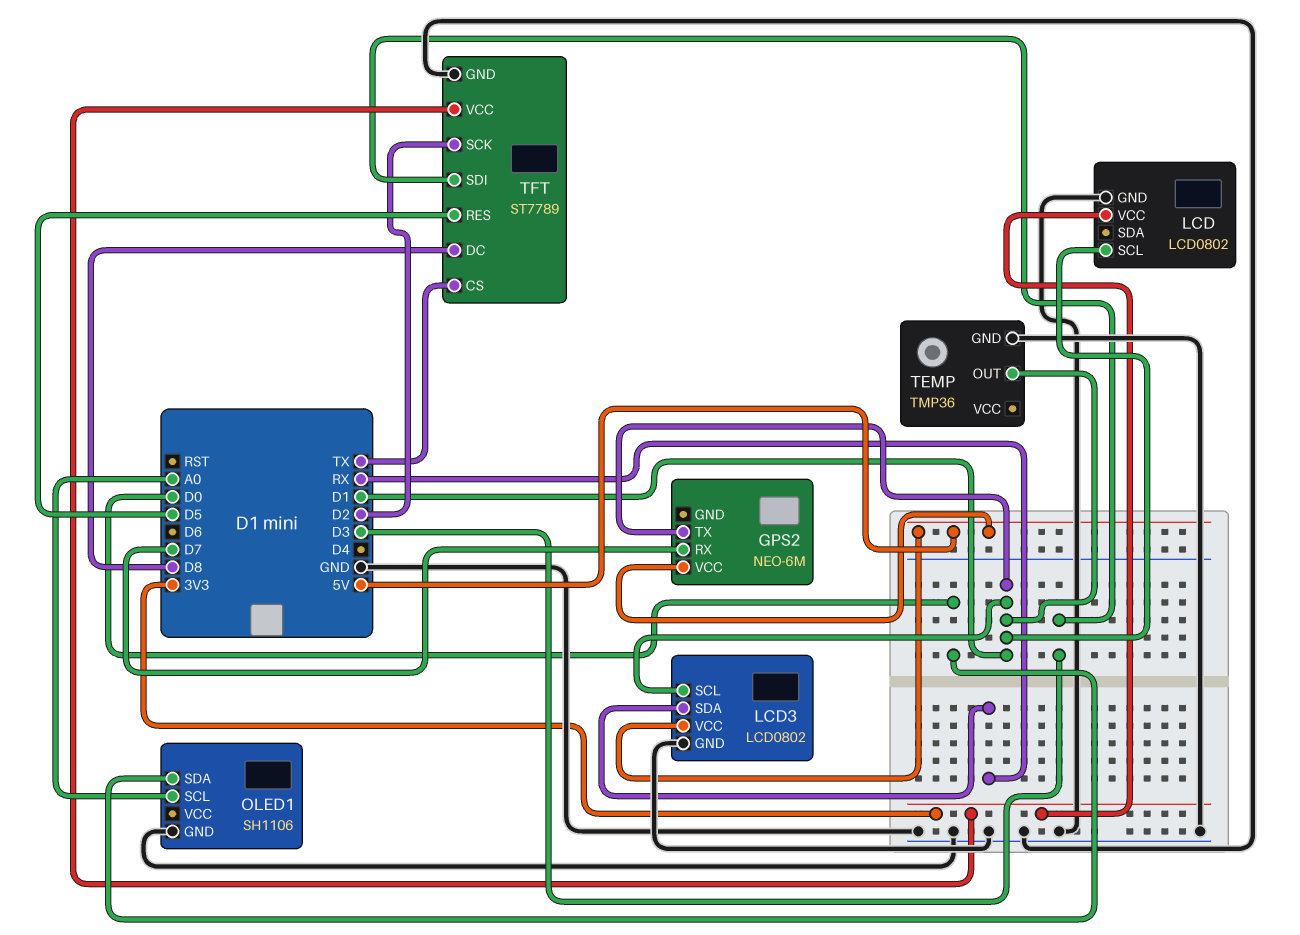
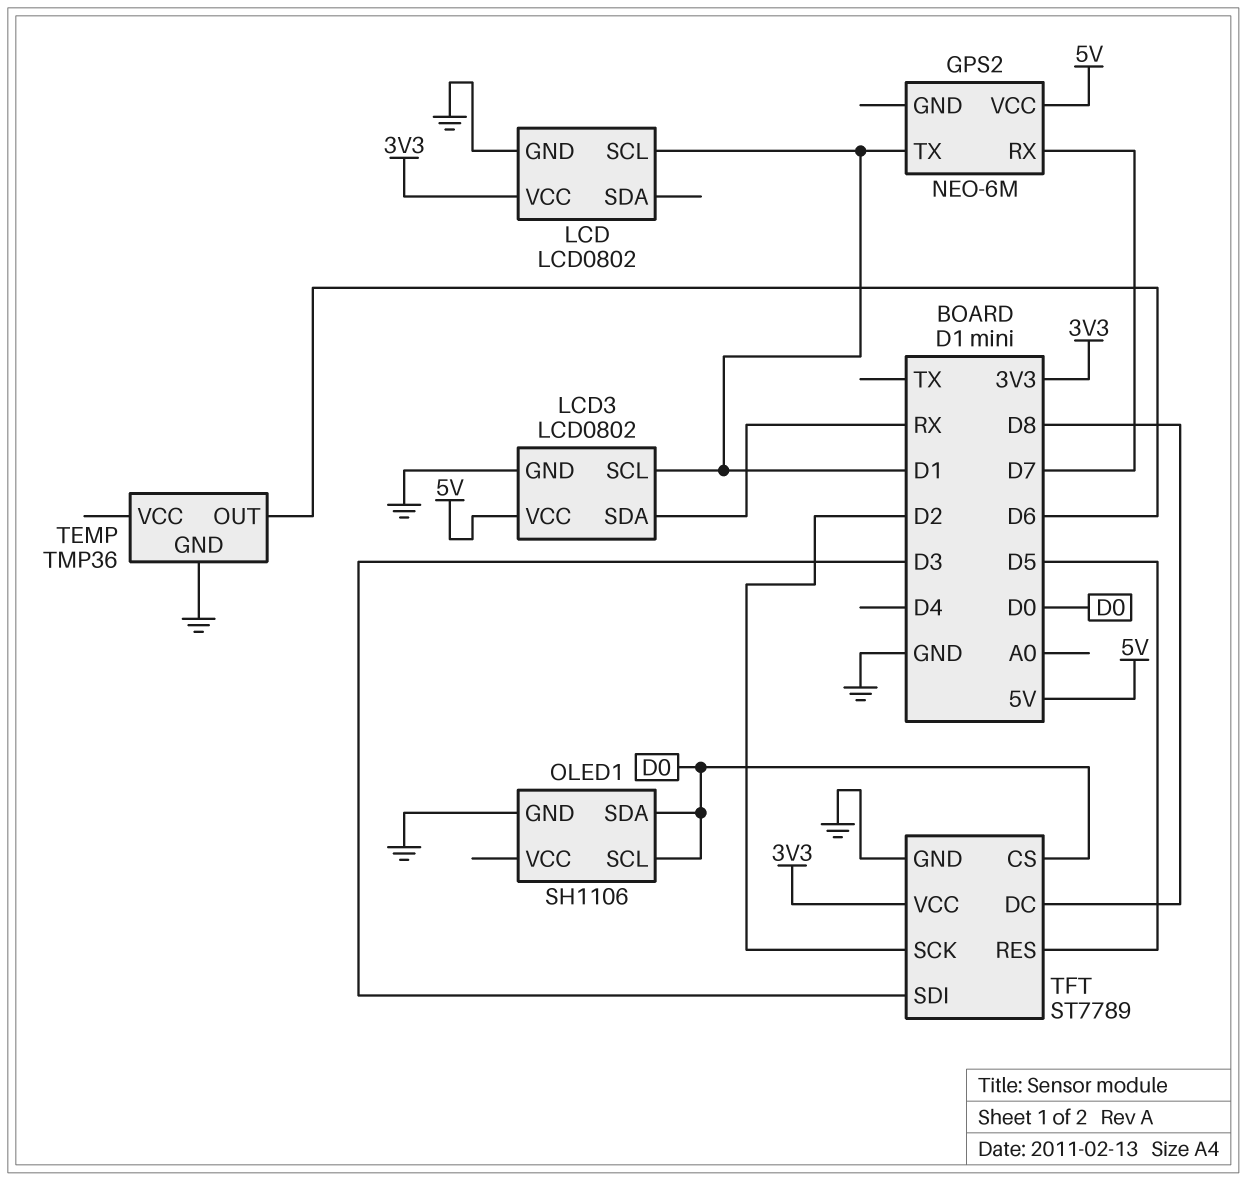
OLED1 pin SCL: A0 -> D0
TEMP pin OUT: D1 -> D6
TFT pin CS: TX -> D0

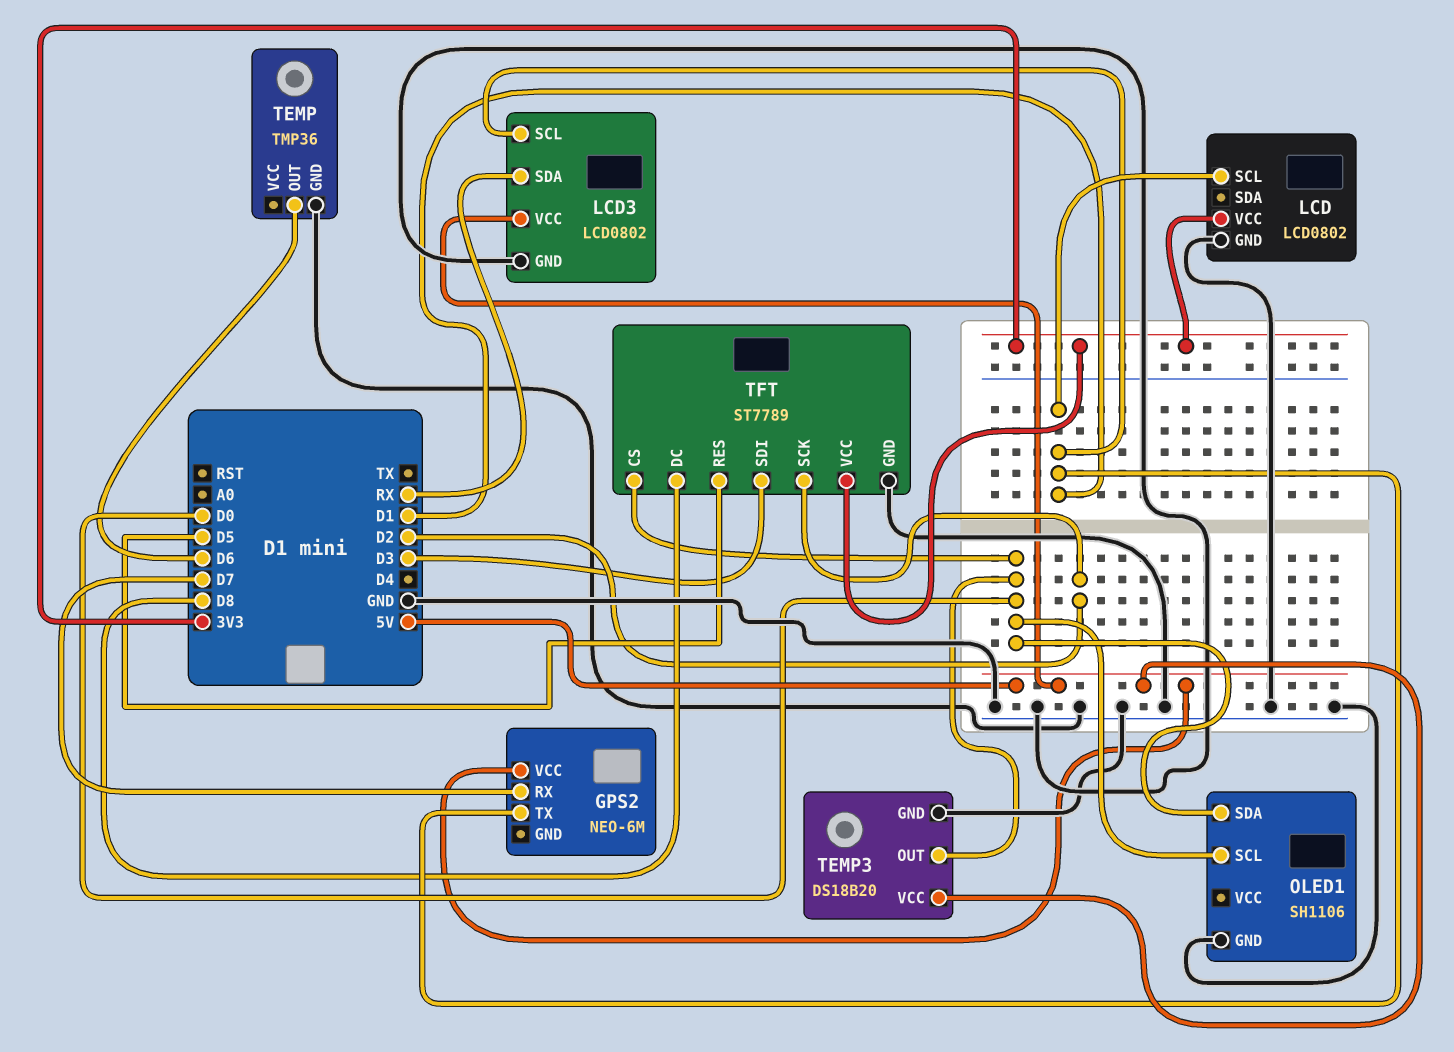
TEMP3: none -> DS18B20
TEMP3 pin GND: none -> GND
TEMP3 pin OUT: none -> D0
TEMP3 pin VCC: none -> 5V

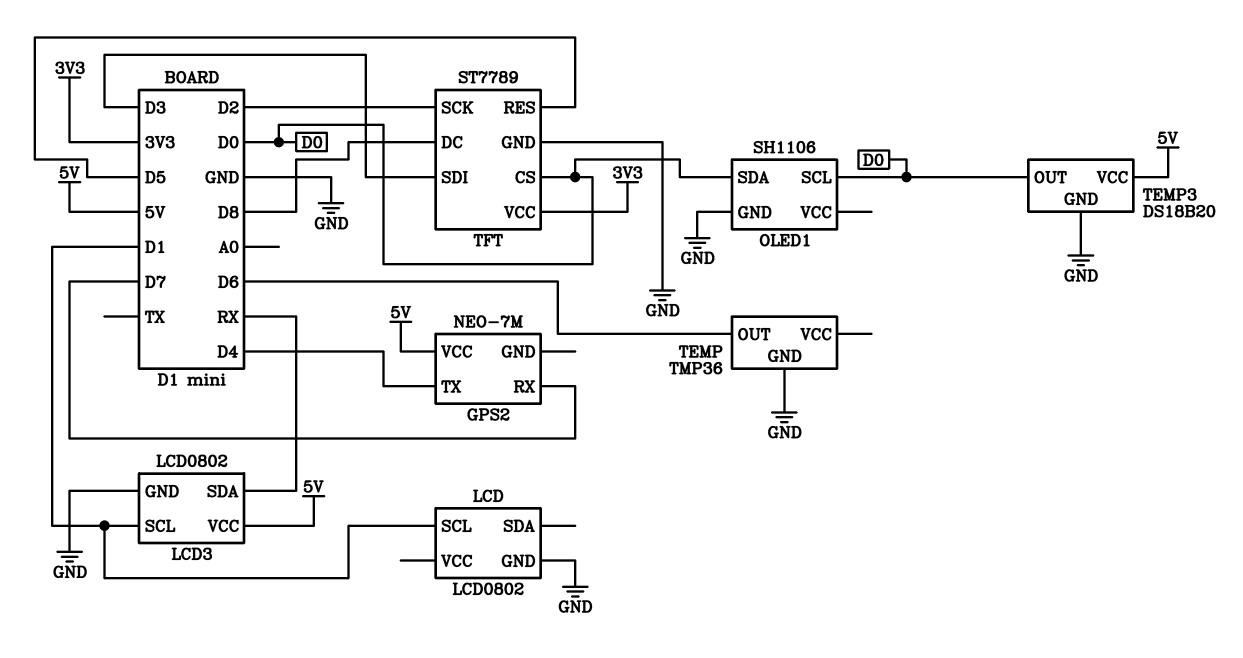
GPS2: NEO-6M -> NEO-7M
GPS2 pin TX: D1 -> D4
LCD pin VCC: 3V3 -> none

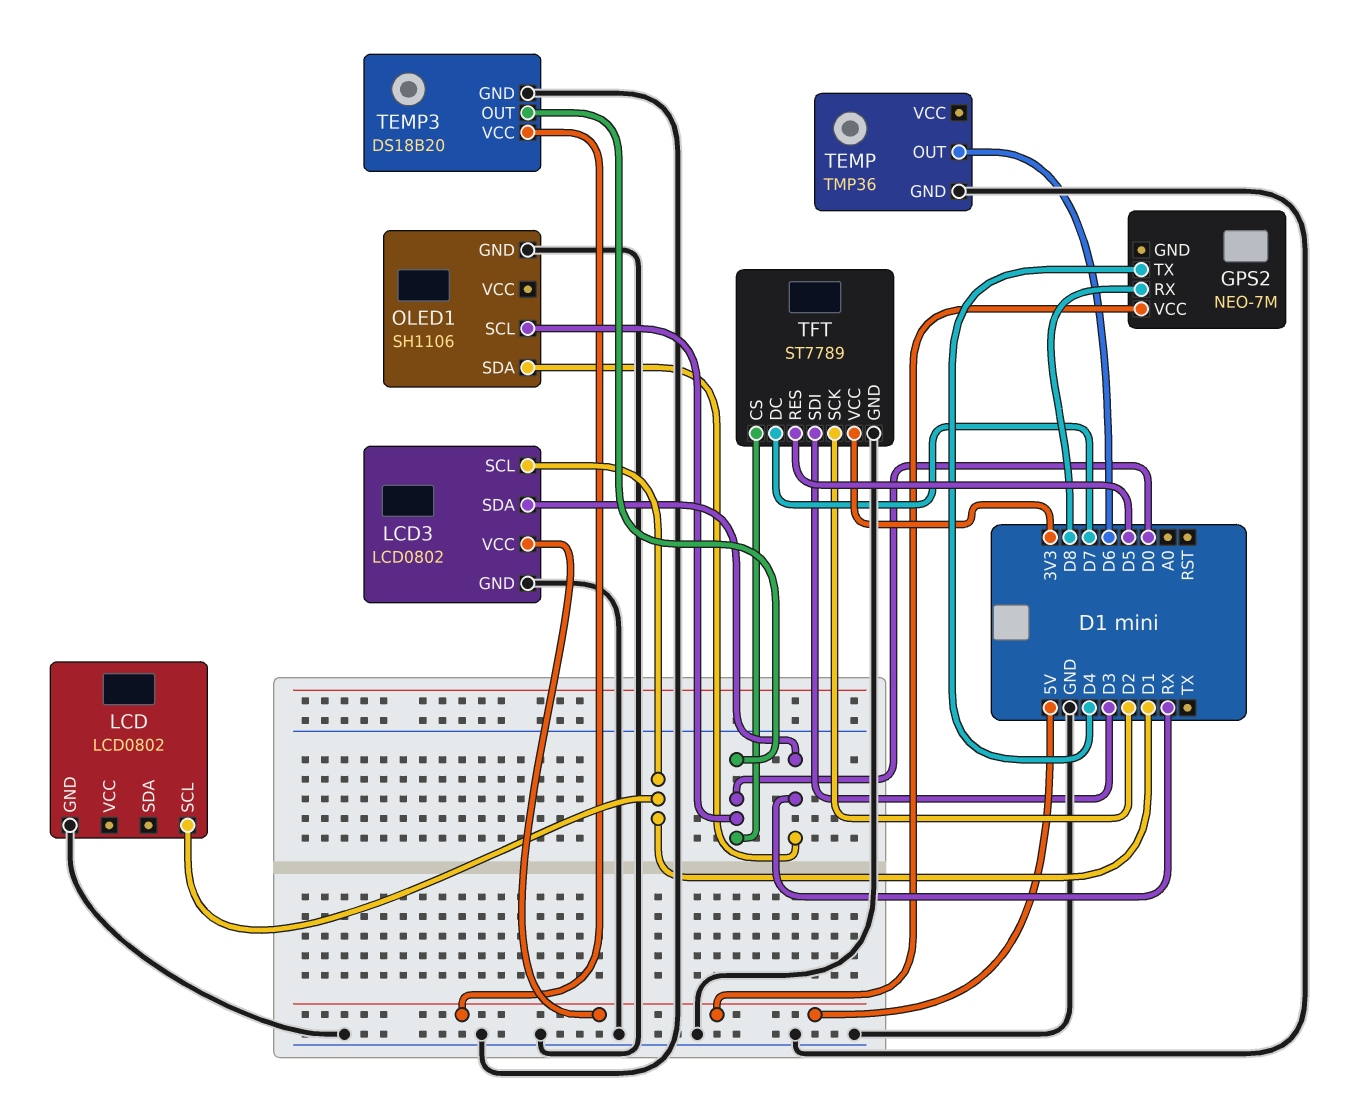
GPS2 pin RX: D7 -> D8
OLED1 pin SDA: D0 -> RX
TFT pin DC: D8 -> D7

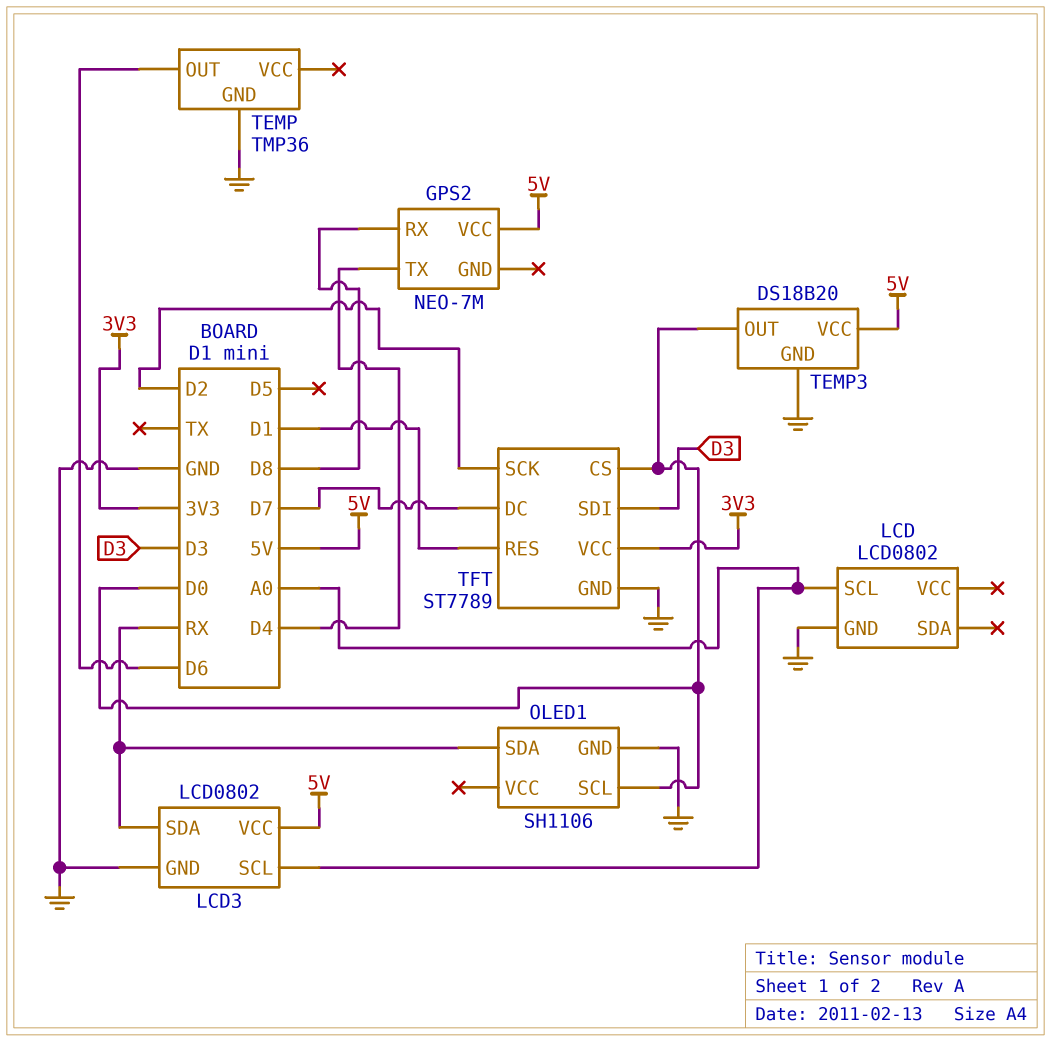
LCD pin SCL: D1 -> A0
LCD3 pin SCL: D1 -> A0
TFT pin RES: D5 -> D1

